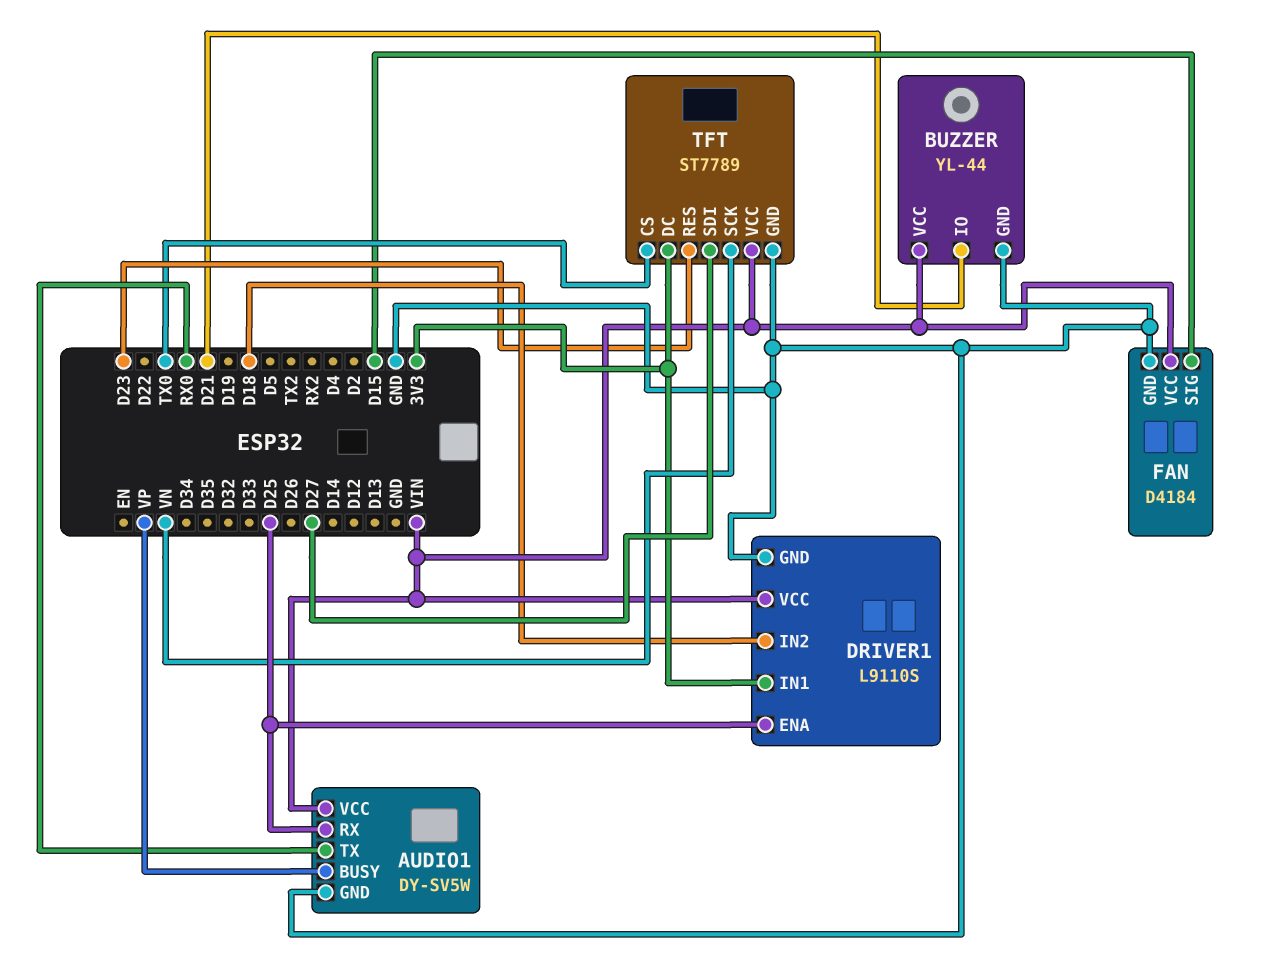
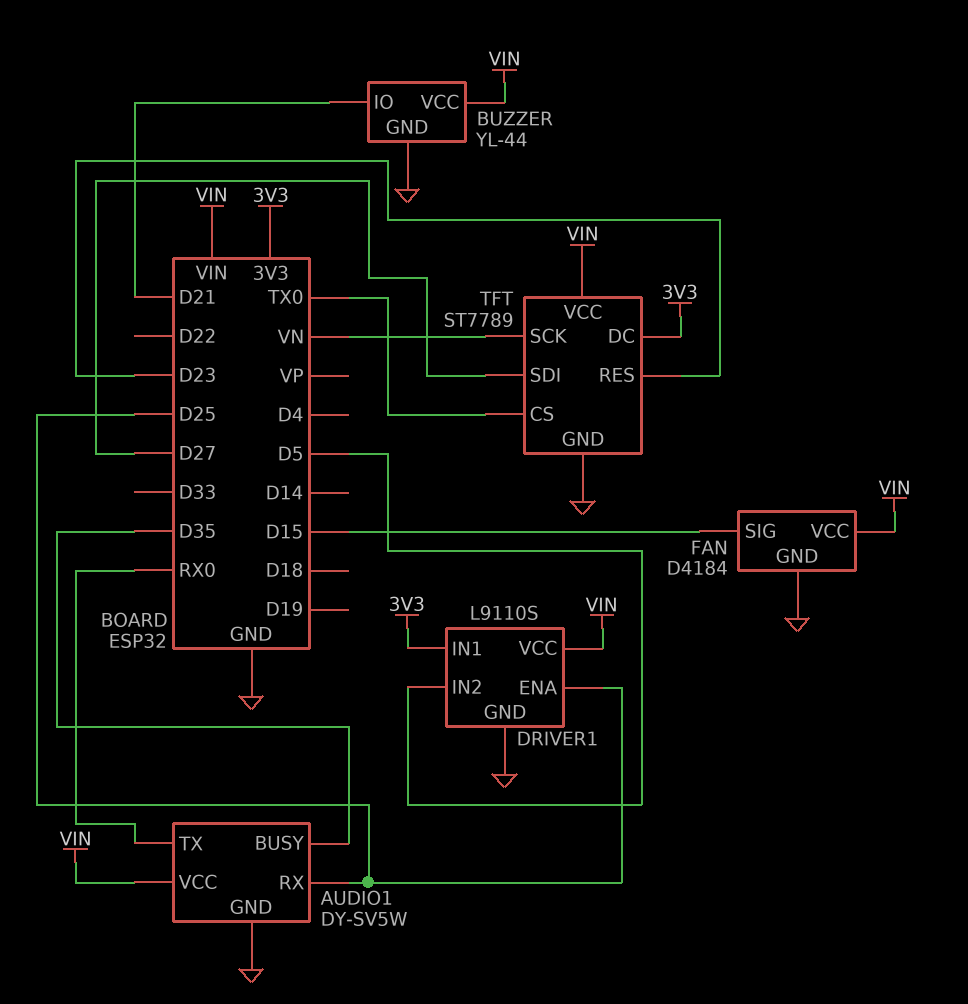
AUDIO1 pin BUSY: VP -> D35
DRIVER1 pin IN2: D18 -> D5

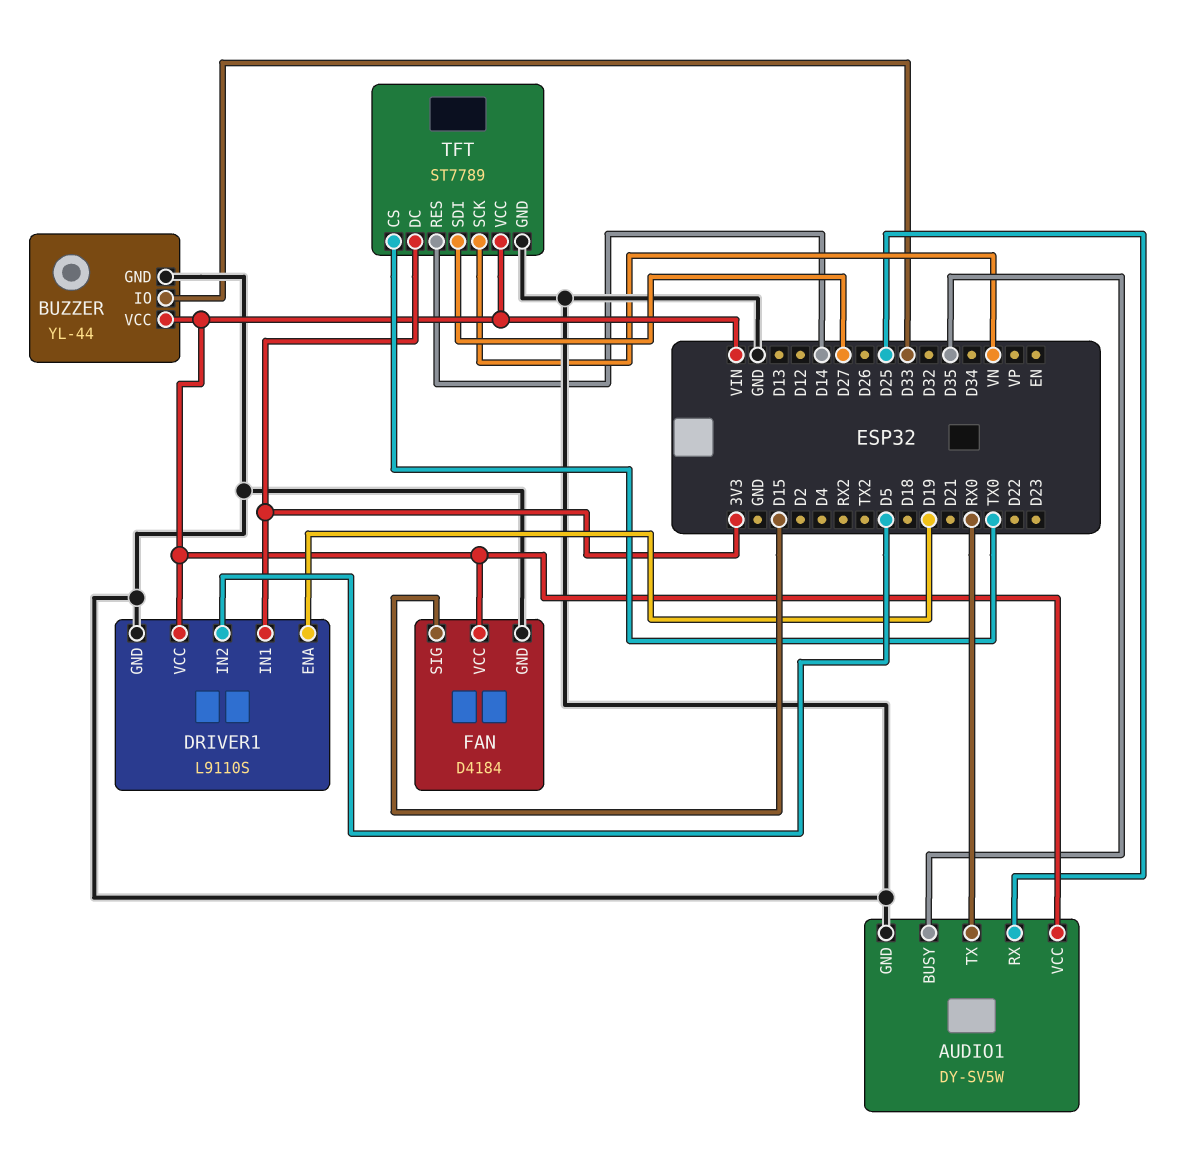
BUZZER pin IO: D21 -> D33
DRIVER1 pin ENA: D25 -> D19
TFT pin RES: D23 -> D14

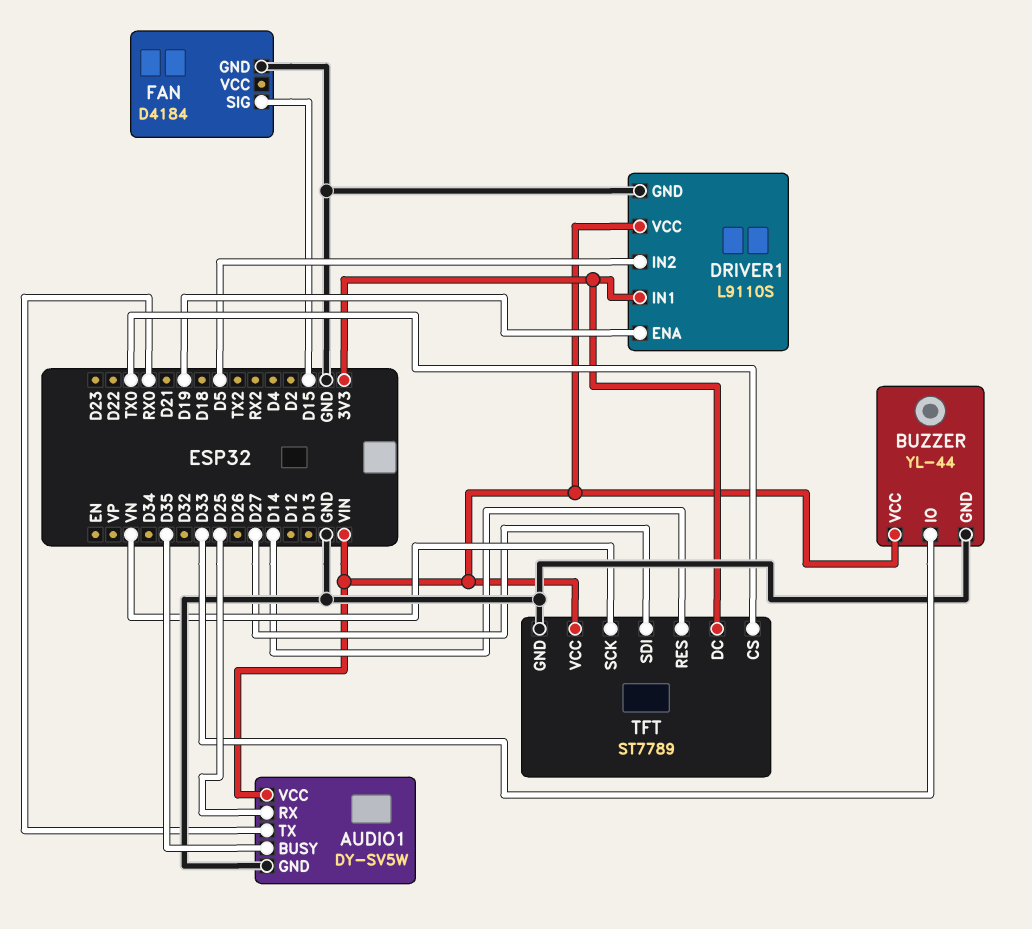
FAN pin VCC: VIN -> none

